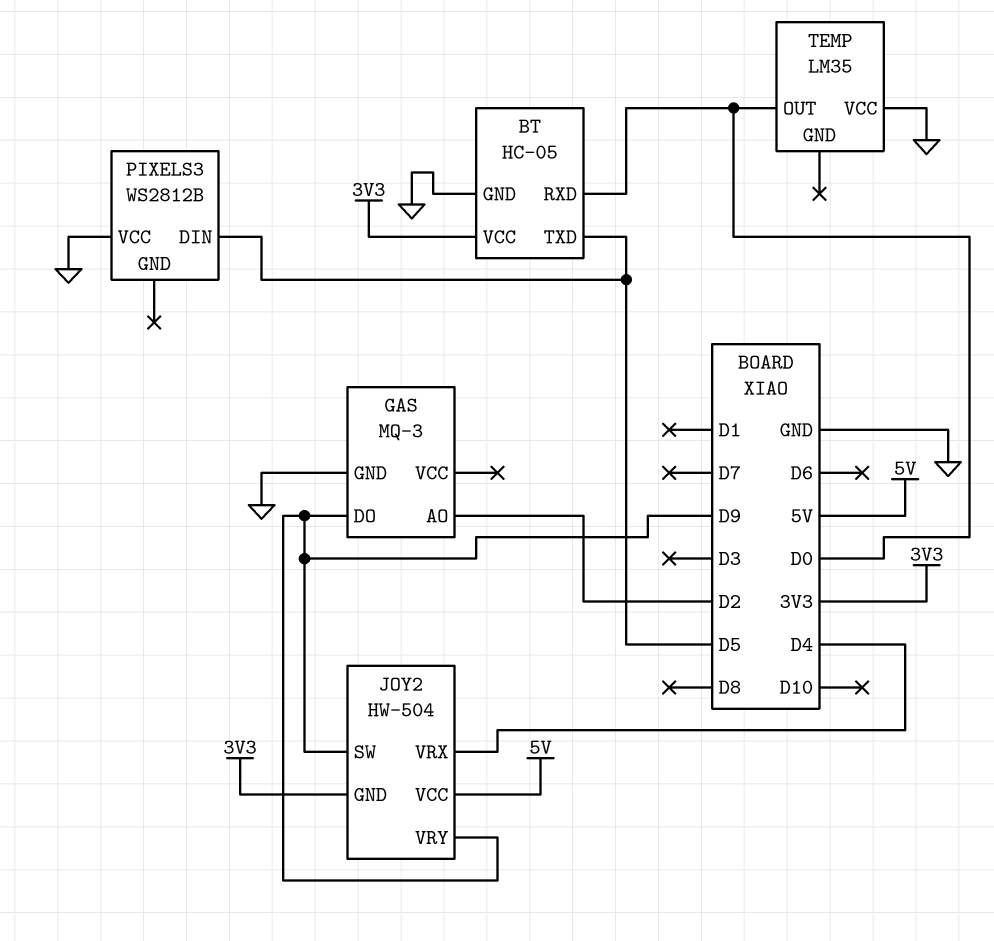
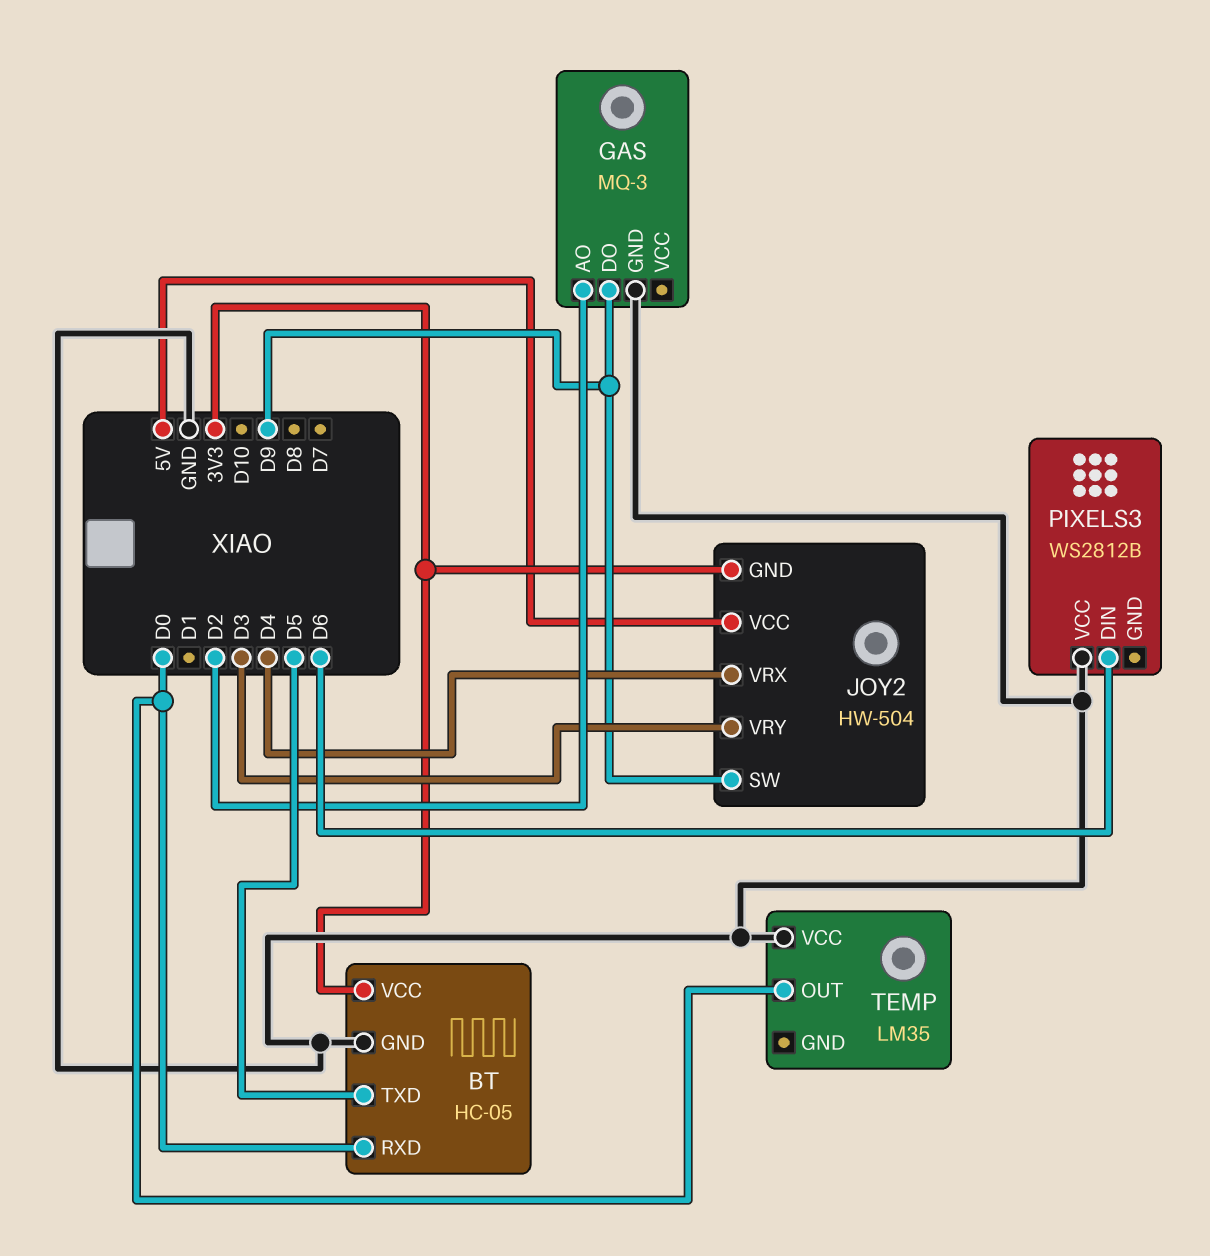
JOY2 pin VRY: D9 -> D3
PIXELS3 pin DIN: D5 -> D6

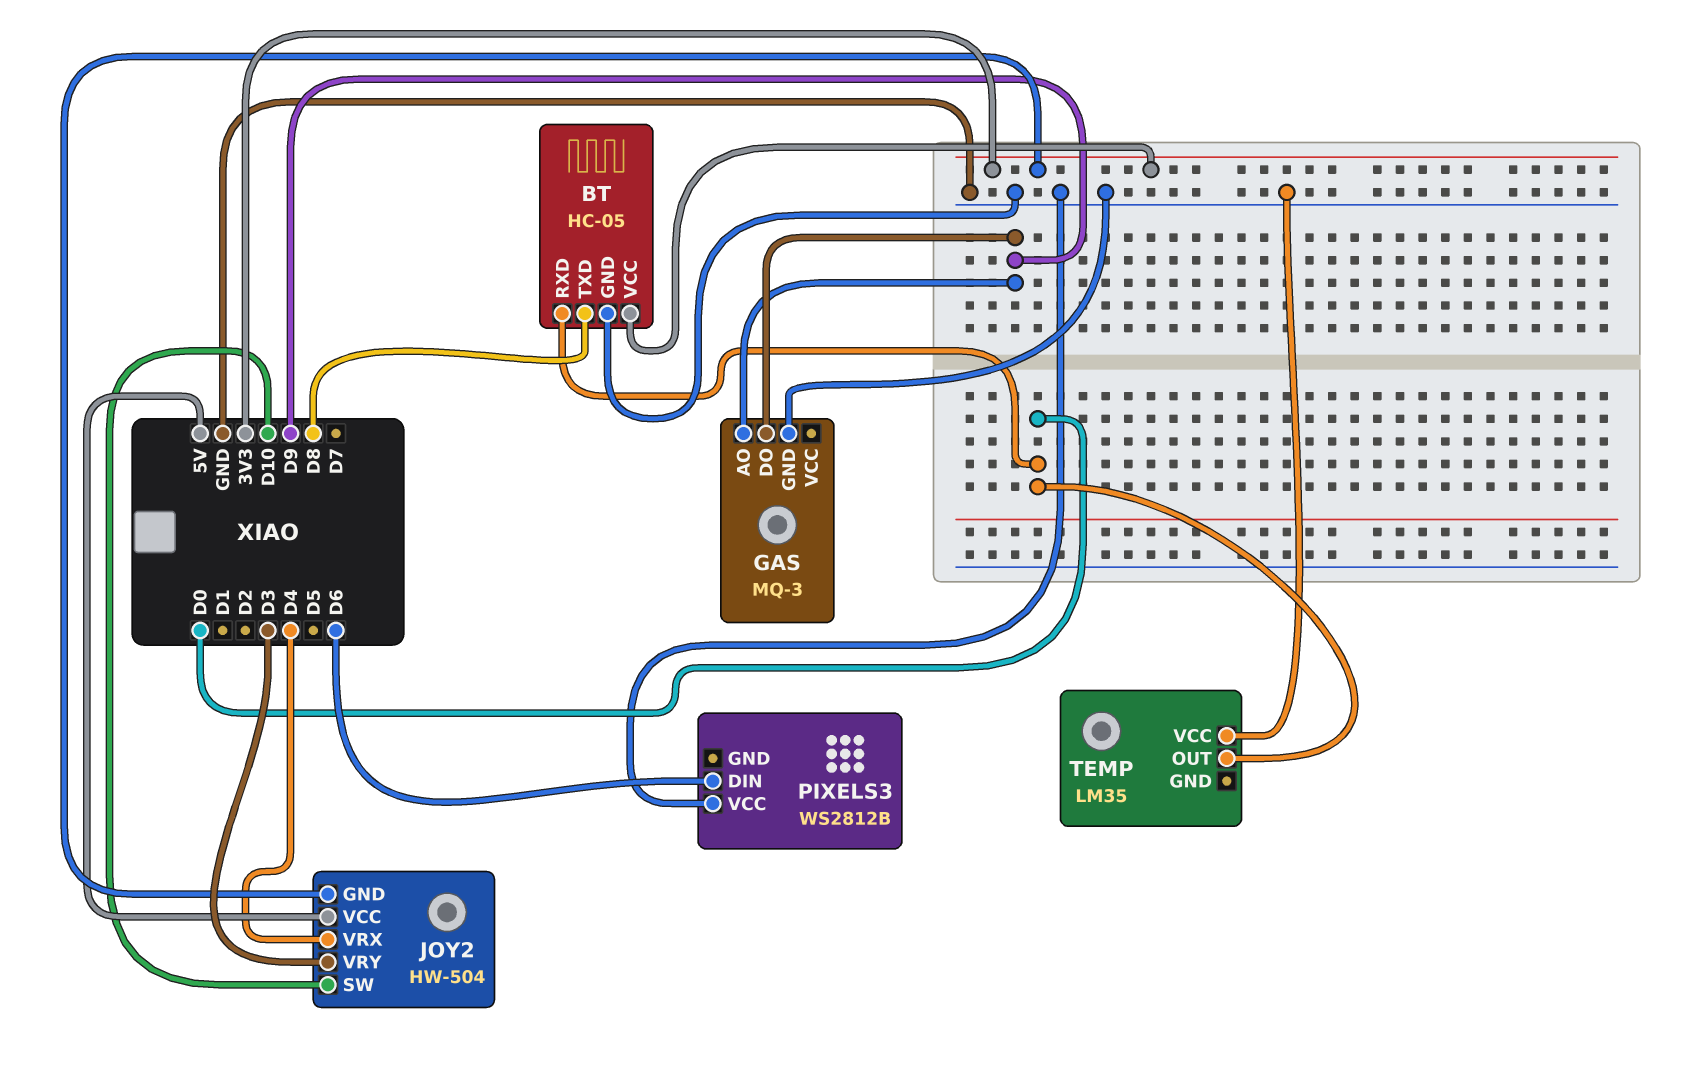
BT pin TXD: D5 -> D8
GAS pin AO: D2 -> D9
JOY2 pin SW: D9 -> D10

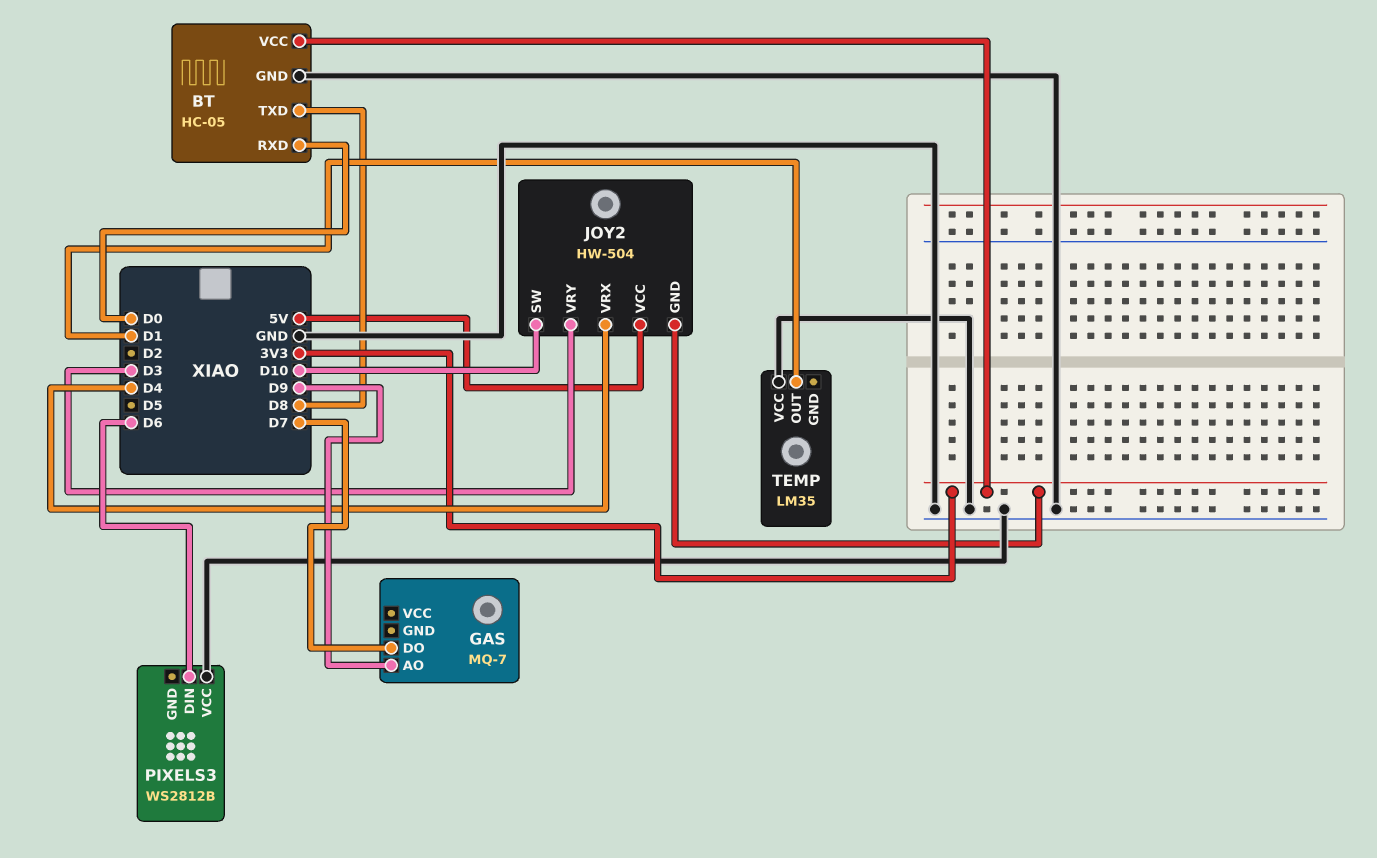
GAS: MQ-3 -> MQ-7
GAS pin DO: D9 -> D7
GAS pin GND: GND -> none
TEMP pin OUT: D0 -> D1

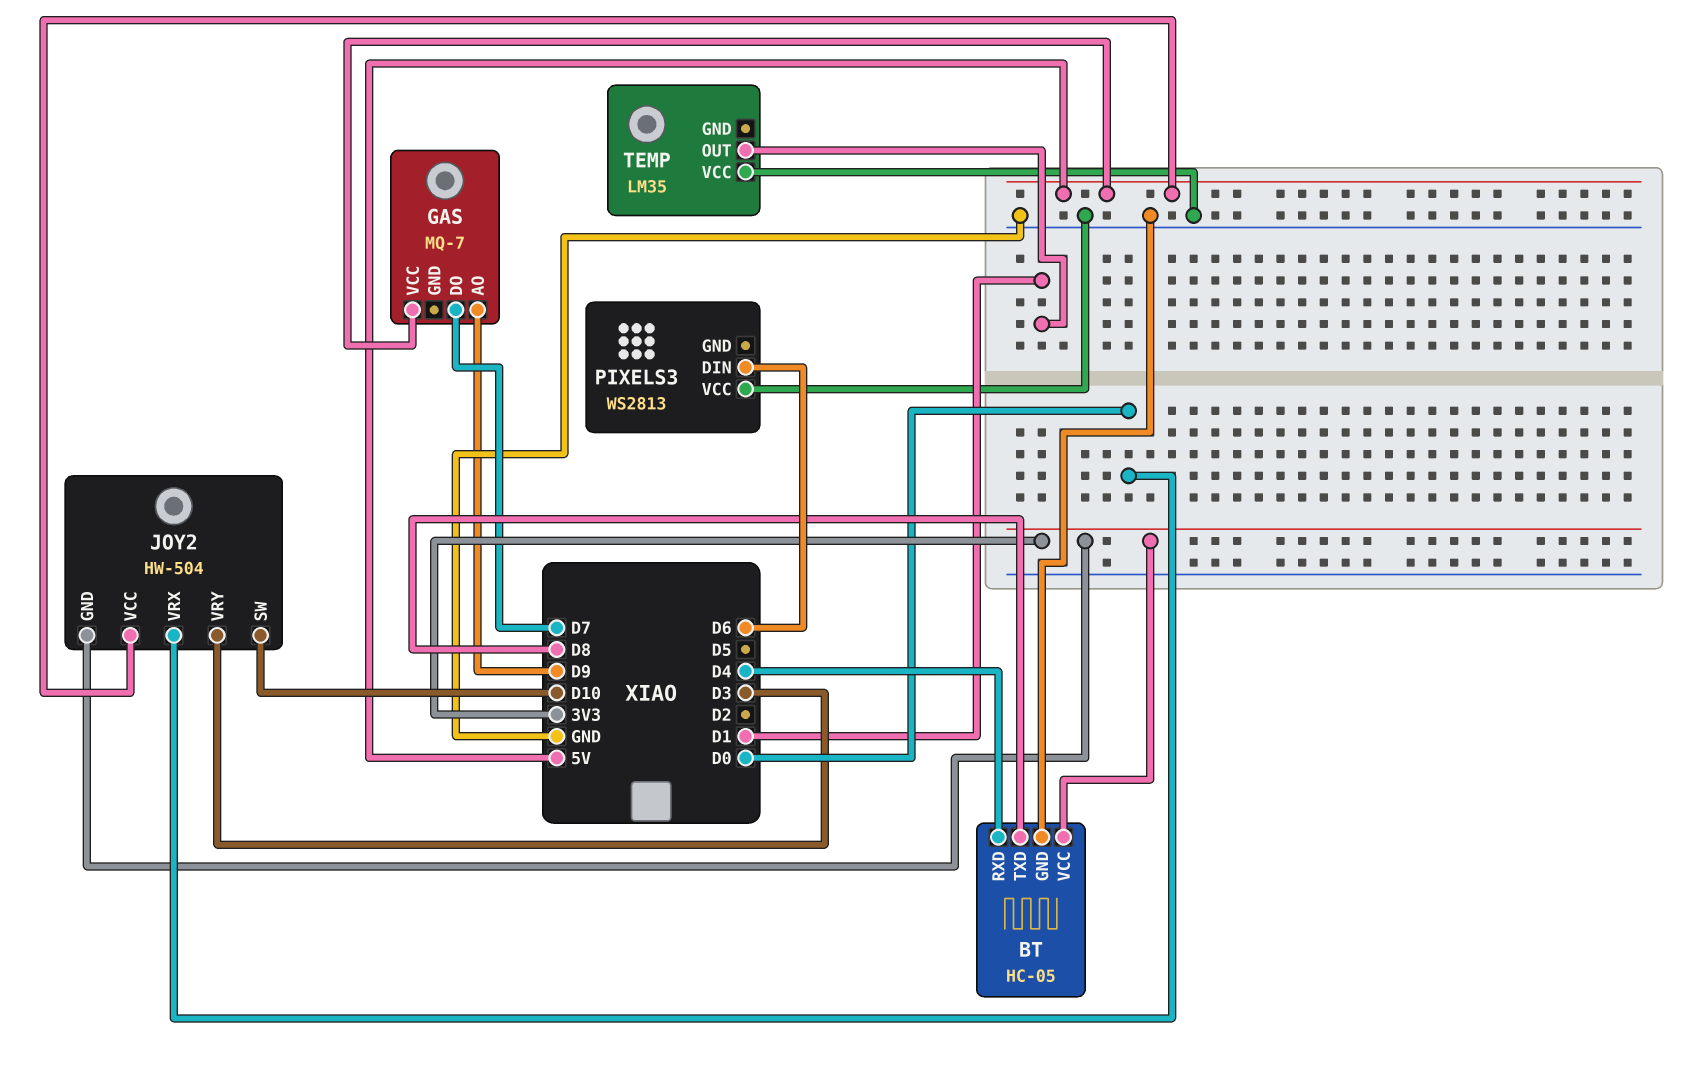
BT pin RXD: D0 -> D4
GAS pin VCC: none -> 5V
JOY2 pin VRX: D4 -> D0
PIXELS3: WS2812B -> WS2813

